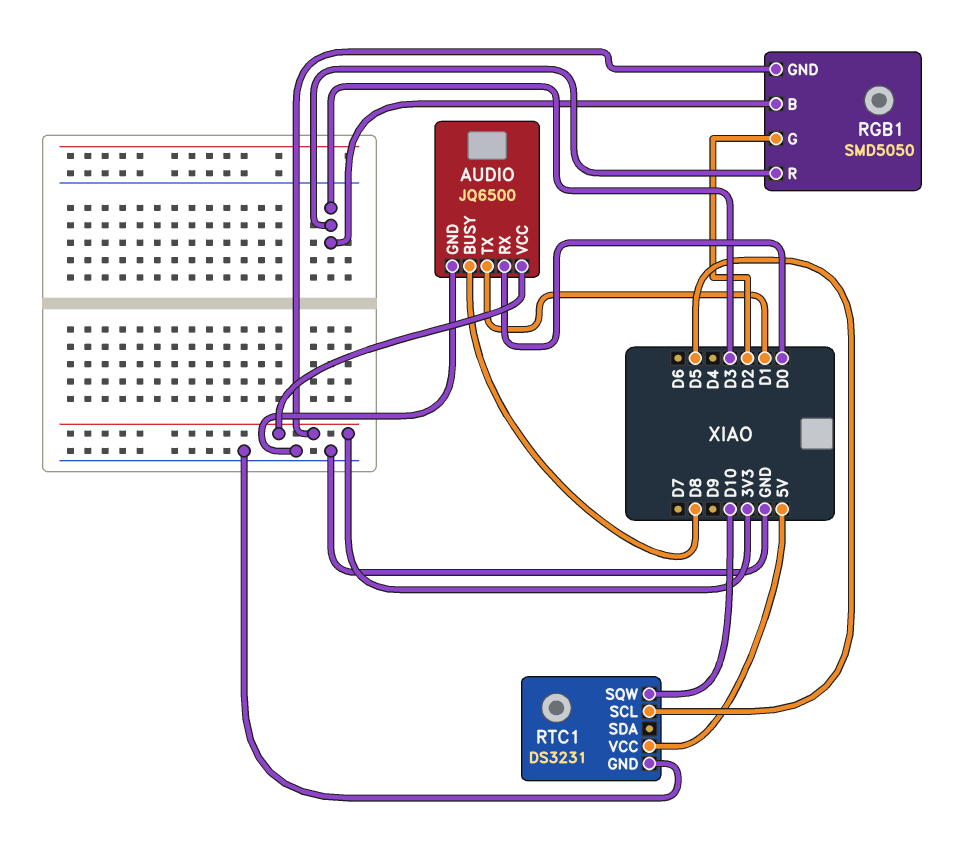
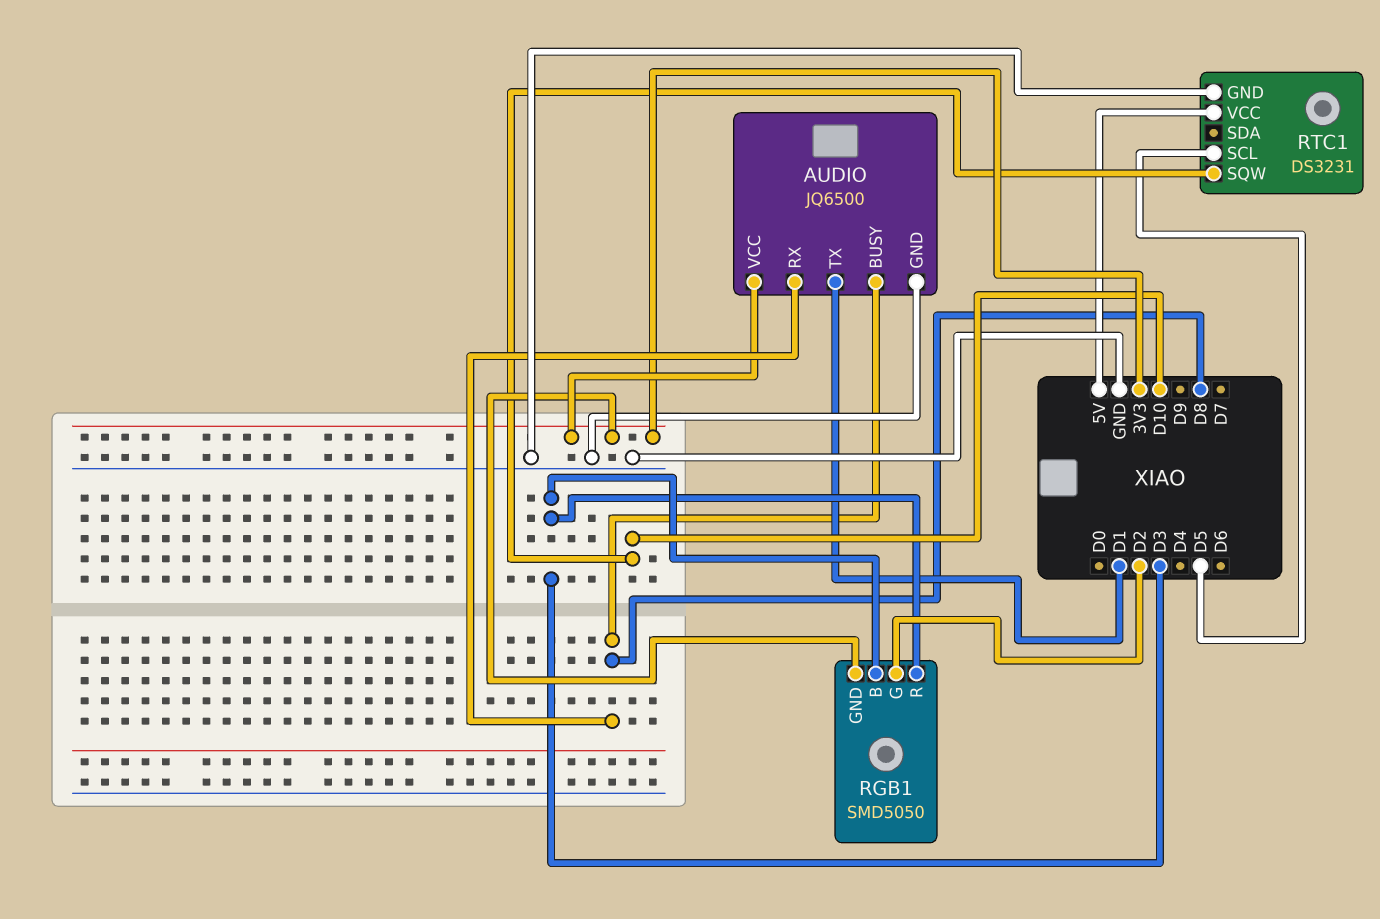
AUDIO pin RX: D0 -> D8

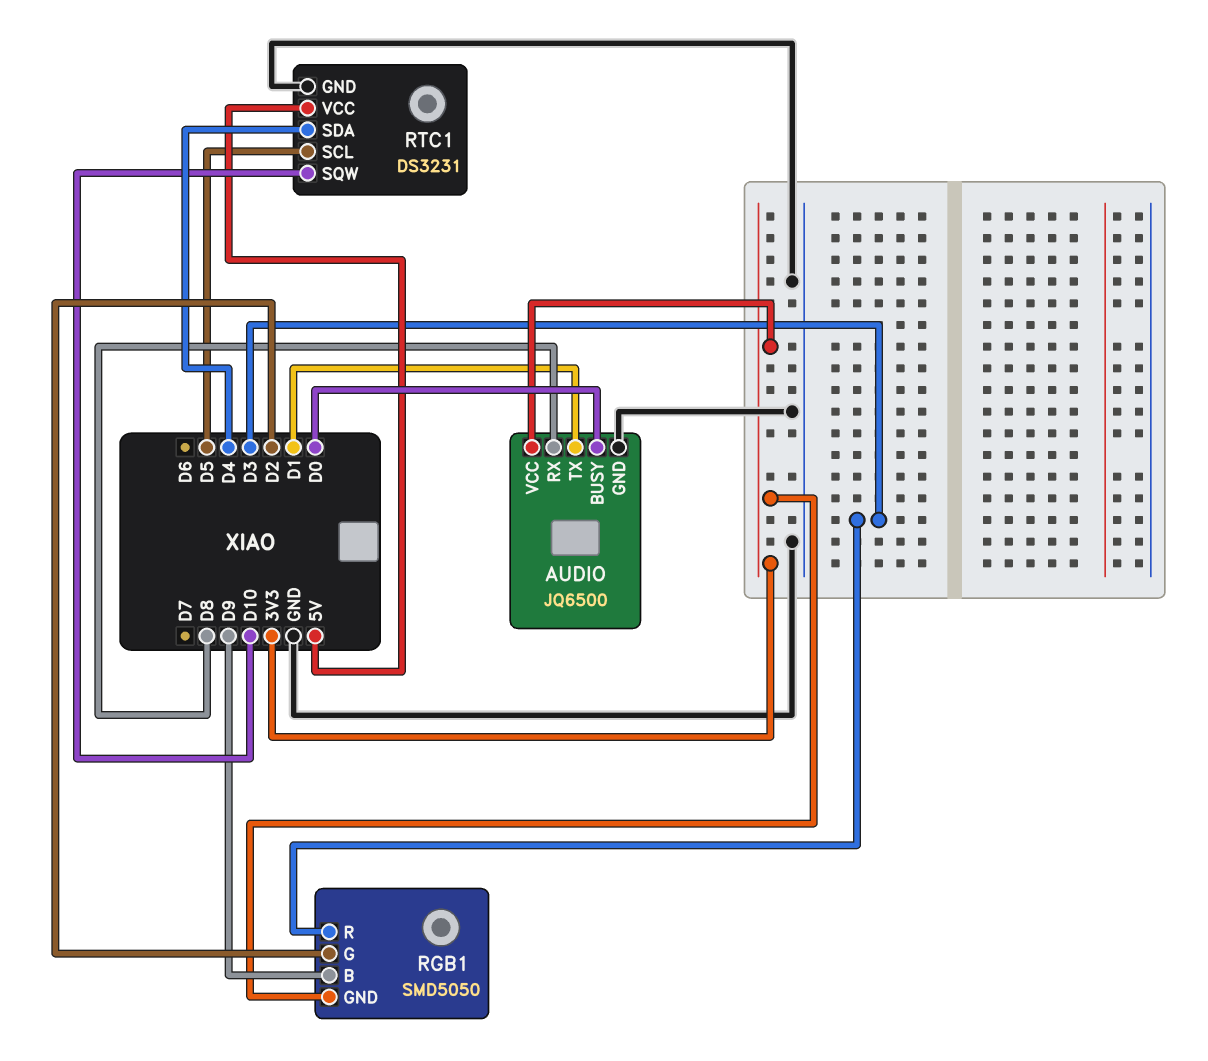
AUDIO pin BUSY: D8 -> D0
RGB1 pin B: D3 -> D9
RTC1 pin SDA: none -> D4

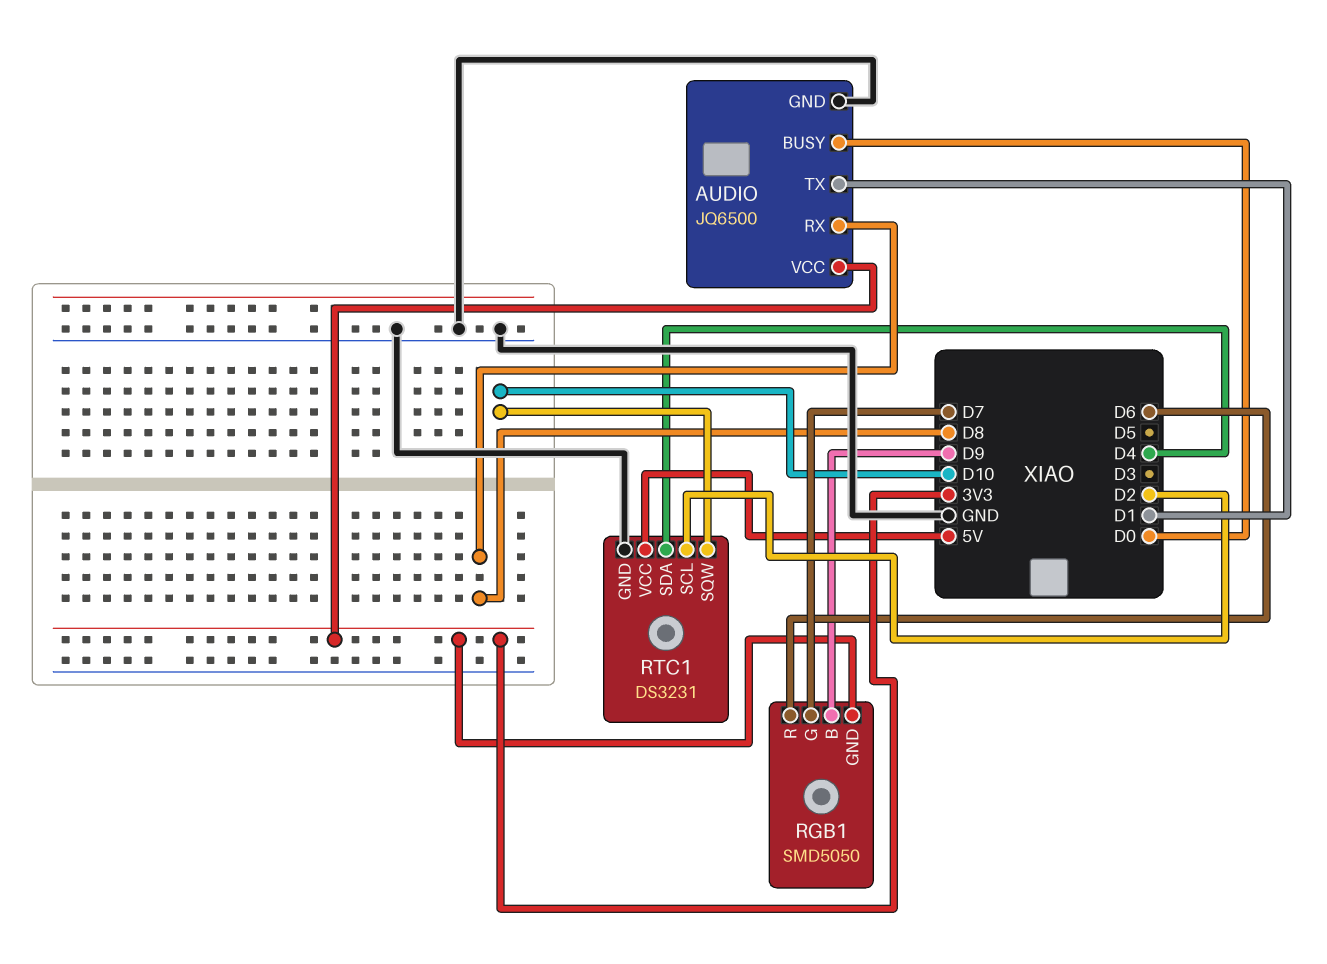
RGB1 pin G: D2 -> D7
RGB1 pin R: D3 -> D6
RTC1 pin SCL: D5 -> D2

